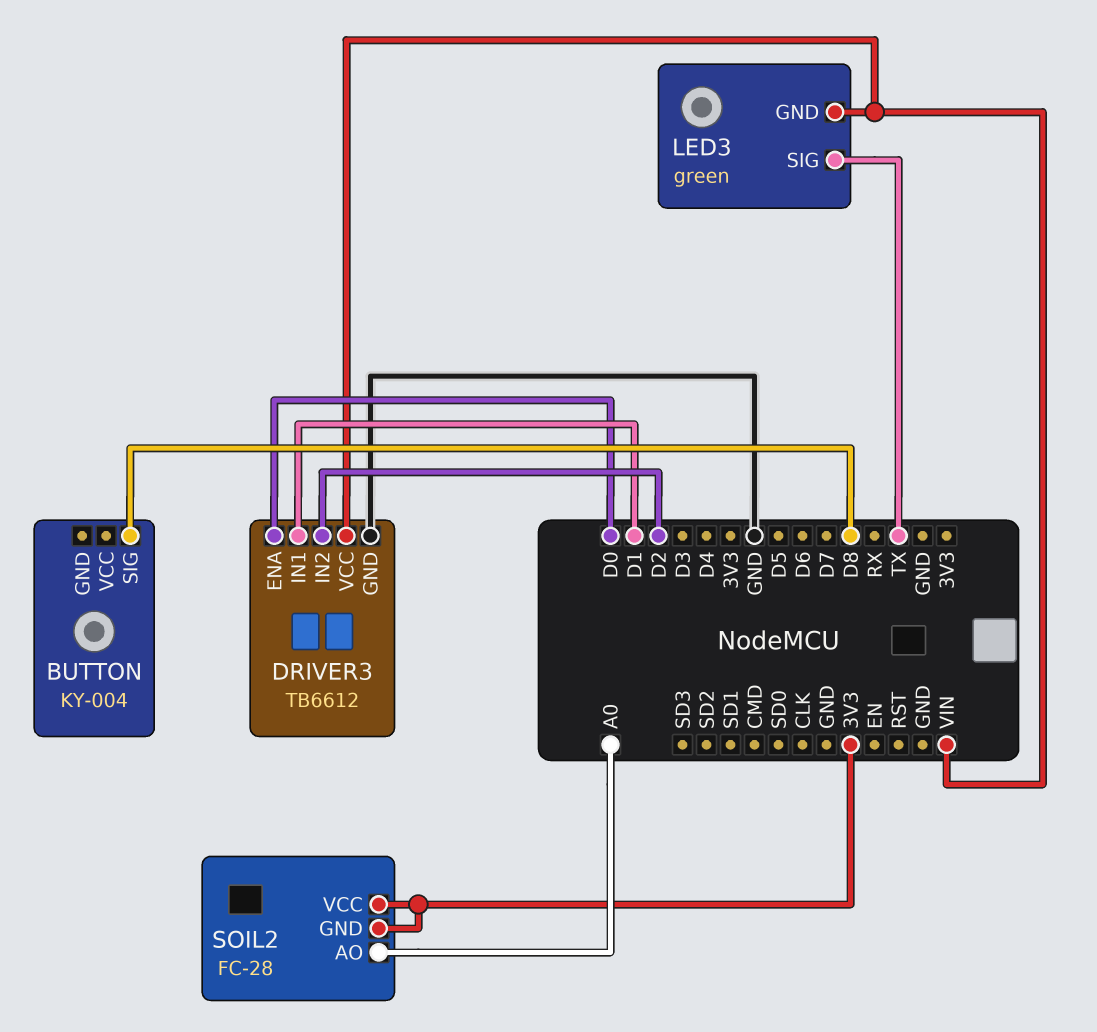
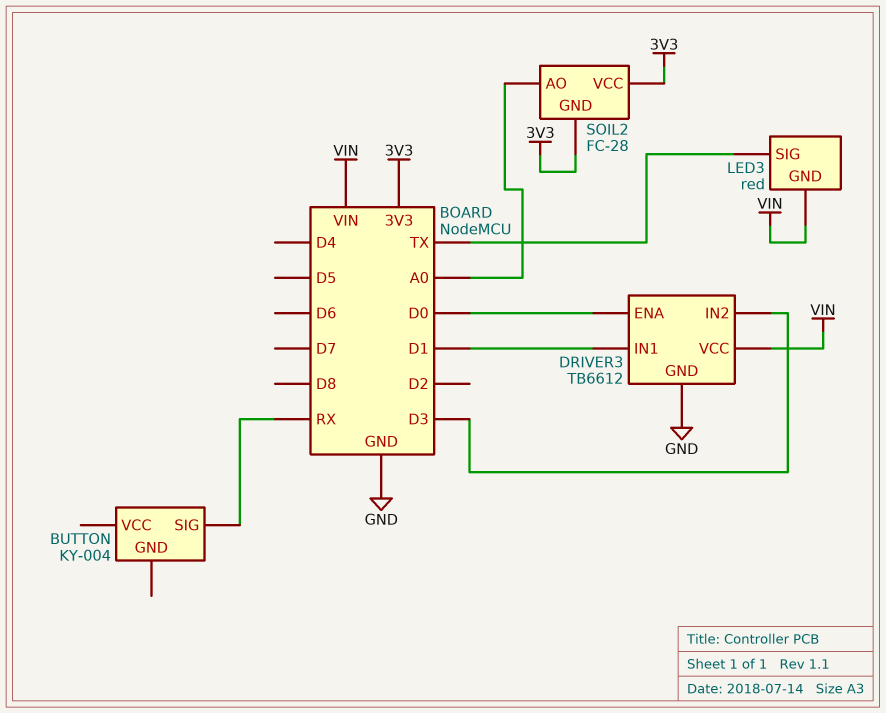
BUTTON pin SIG: D8 -> RX
DRIVER3 pin IN2: D2 -> D3
LED3: green -> red

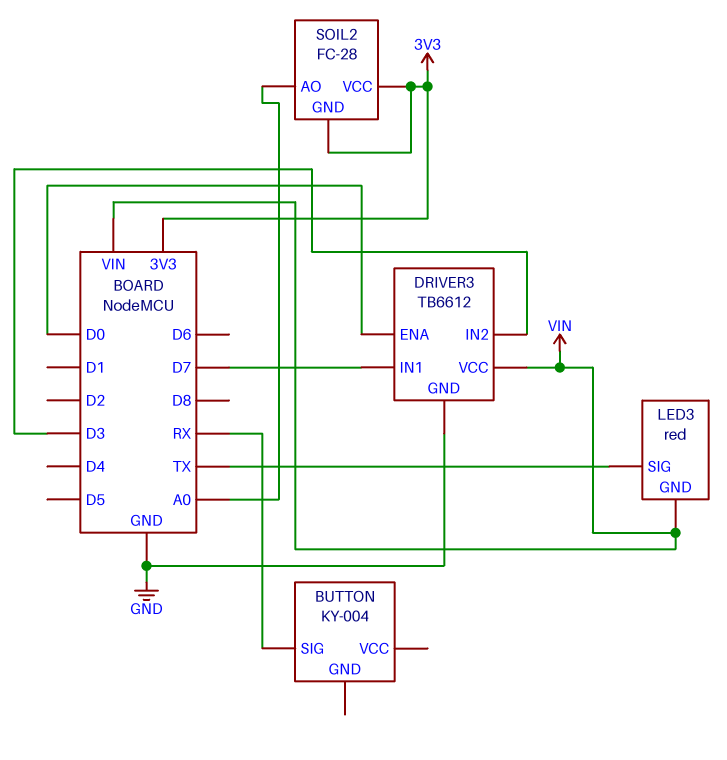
DRIVER3 pin IN1: D1 -> D7

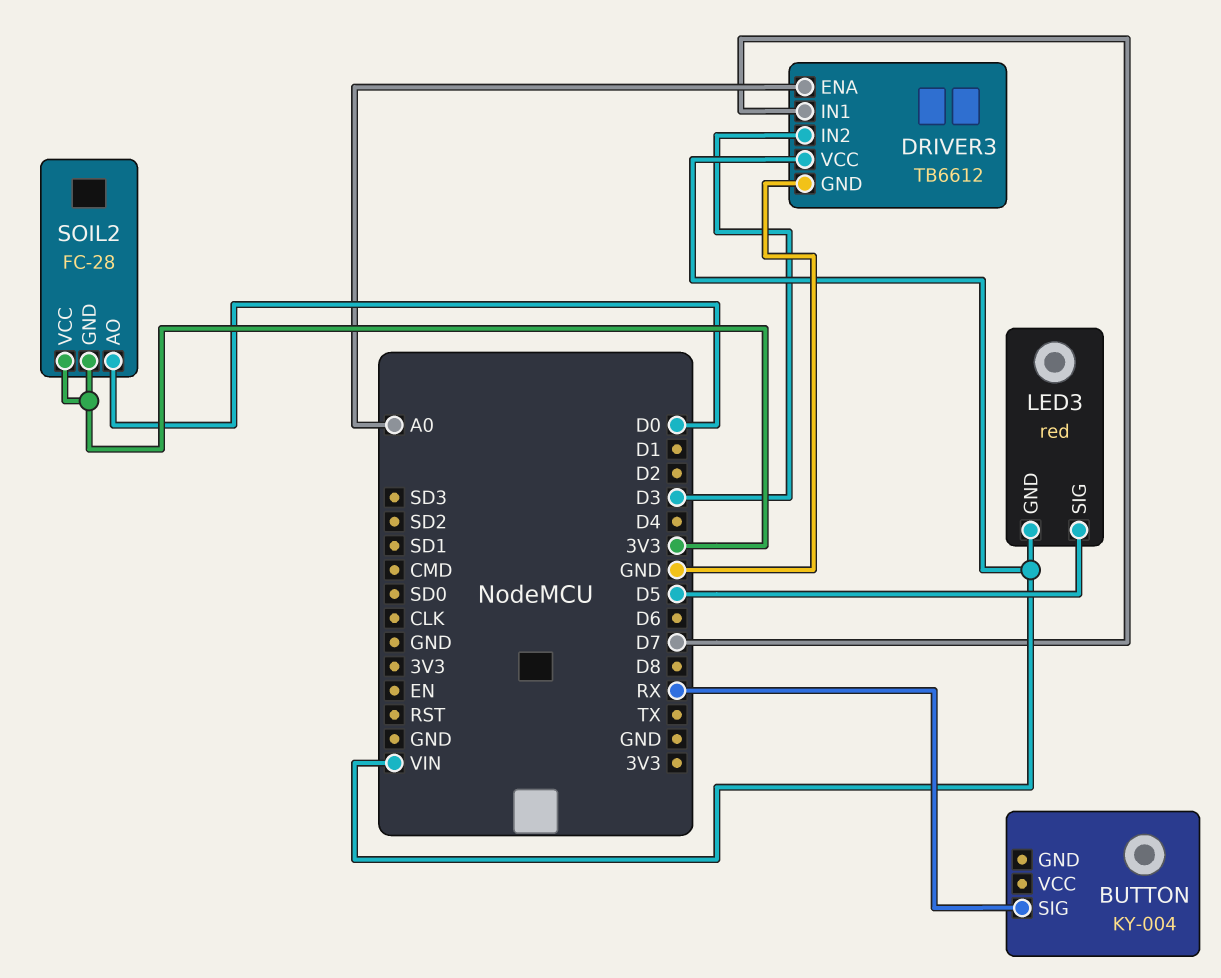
DRIVER3 pin ENA: D0 -> A0
LED3 pin SIG: TX -> D5
SOIL2 pin AO: A0 -> D0

